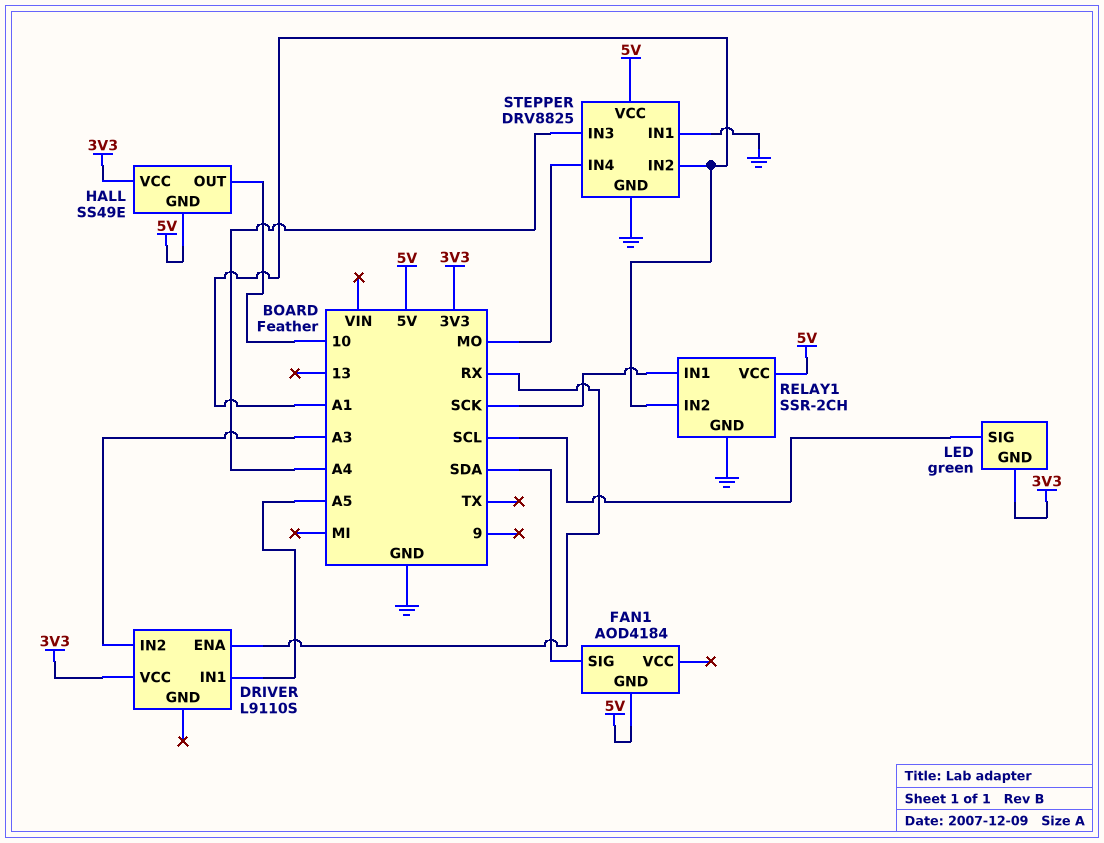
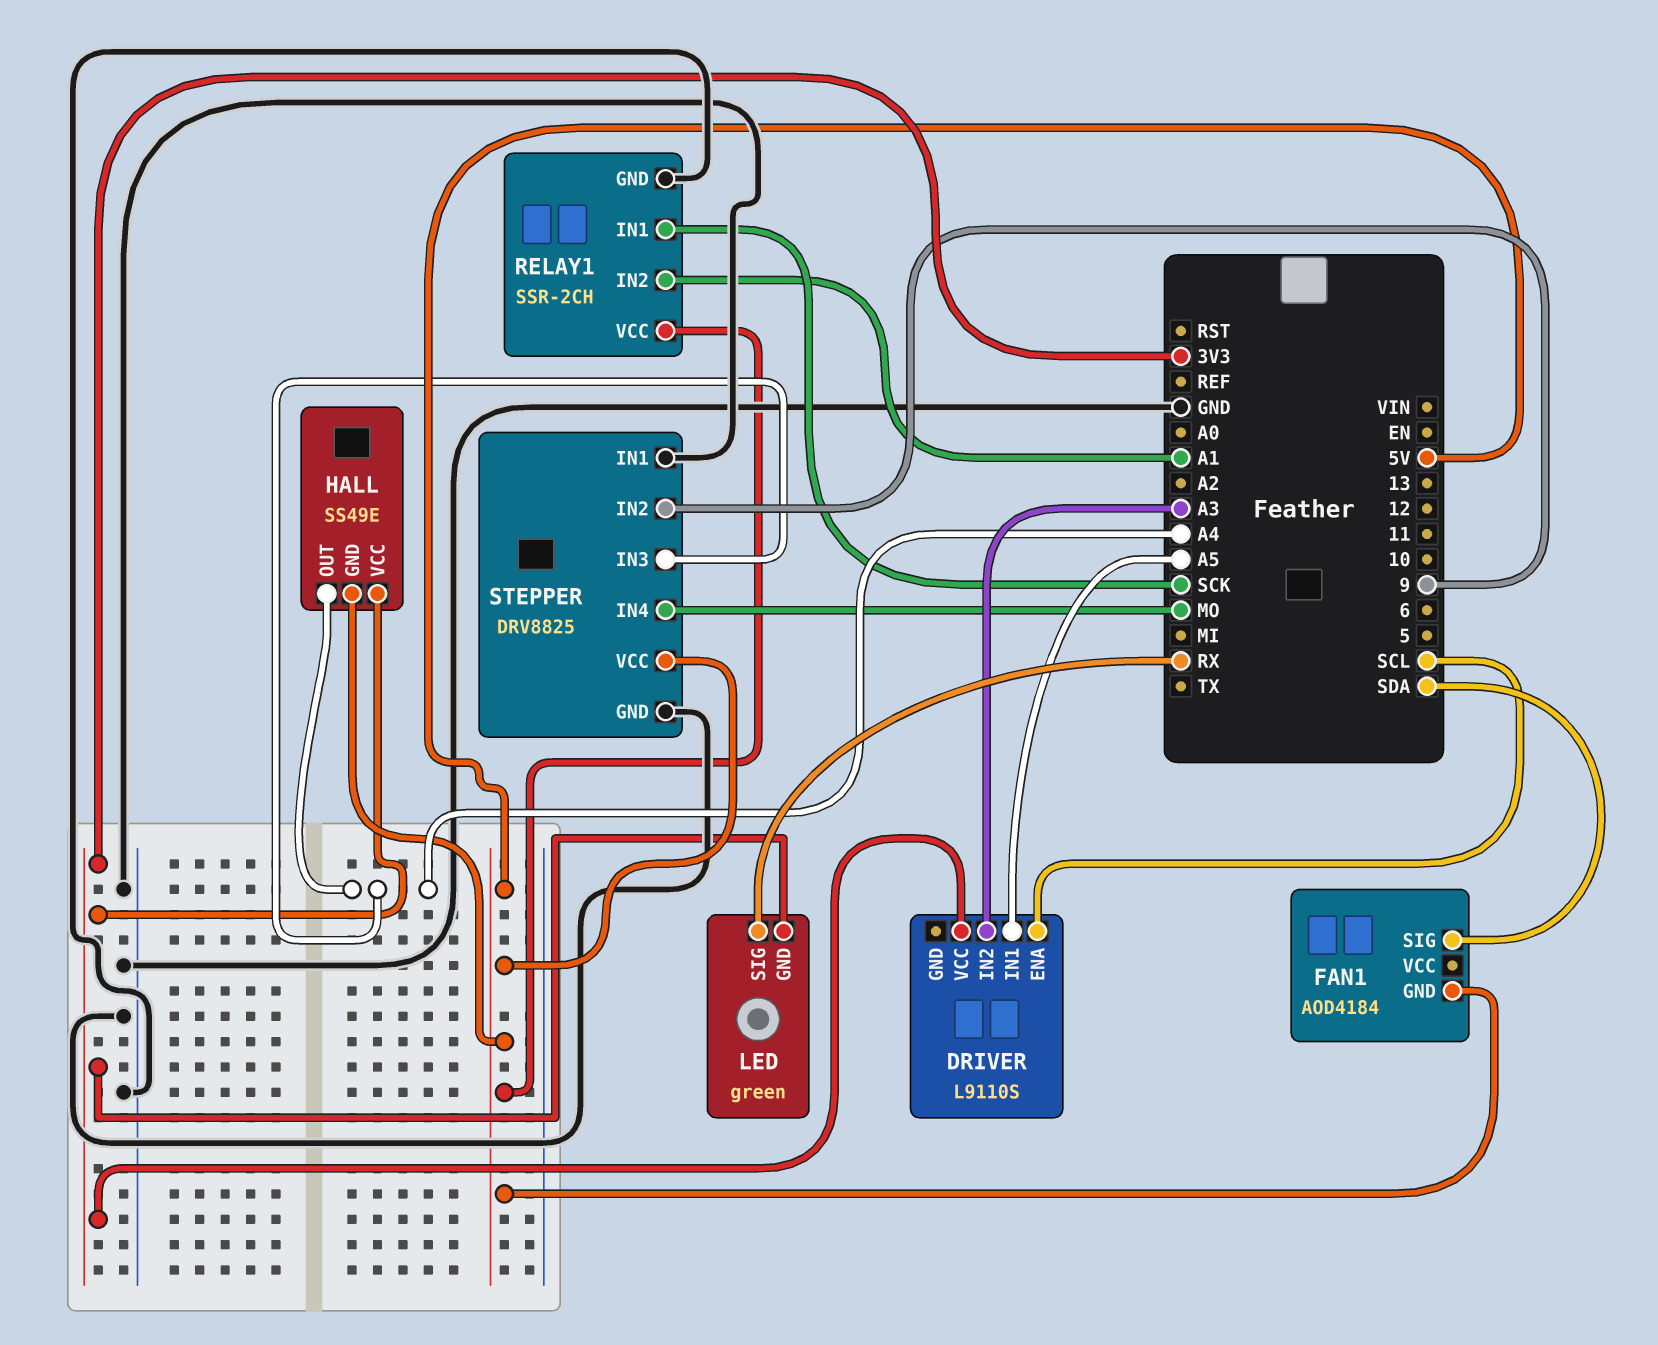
DRIVER pin ENA: RX -> SCL
HALL pin OUT: 10 -> A4
LED pin SIG: SCL -> RX
STEPPER pin IN2: A1 -> 9

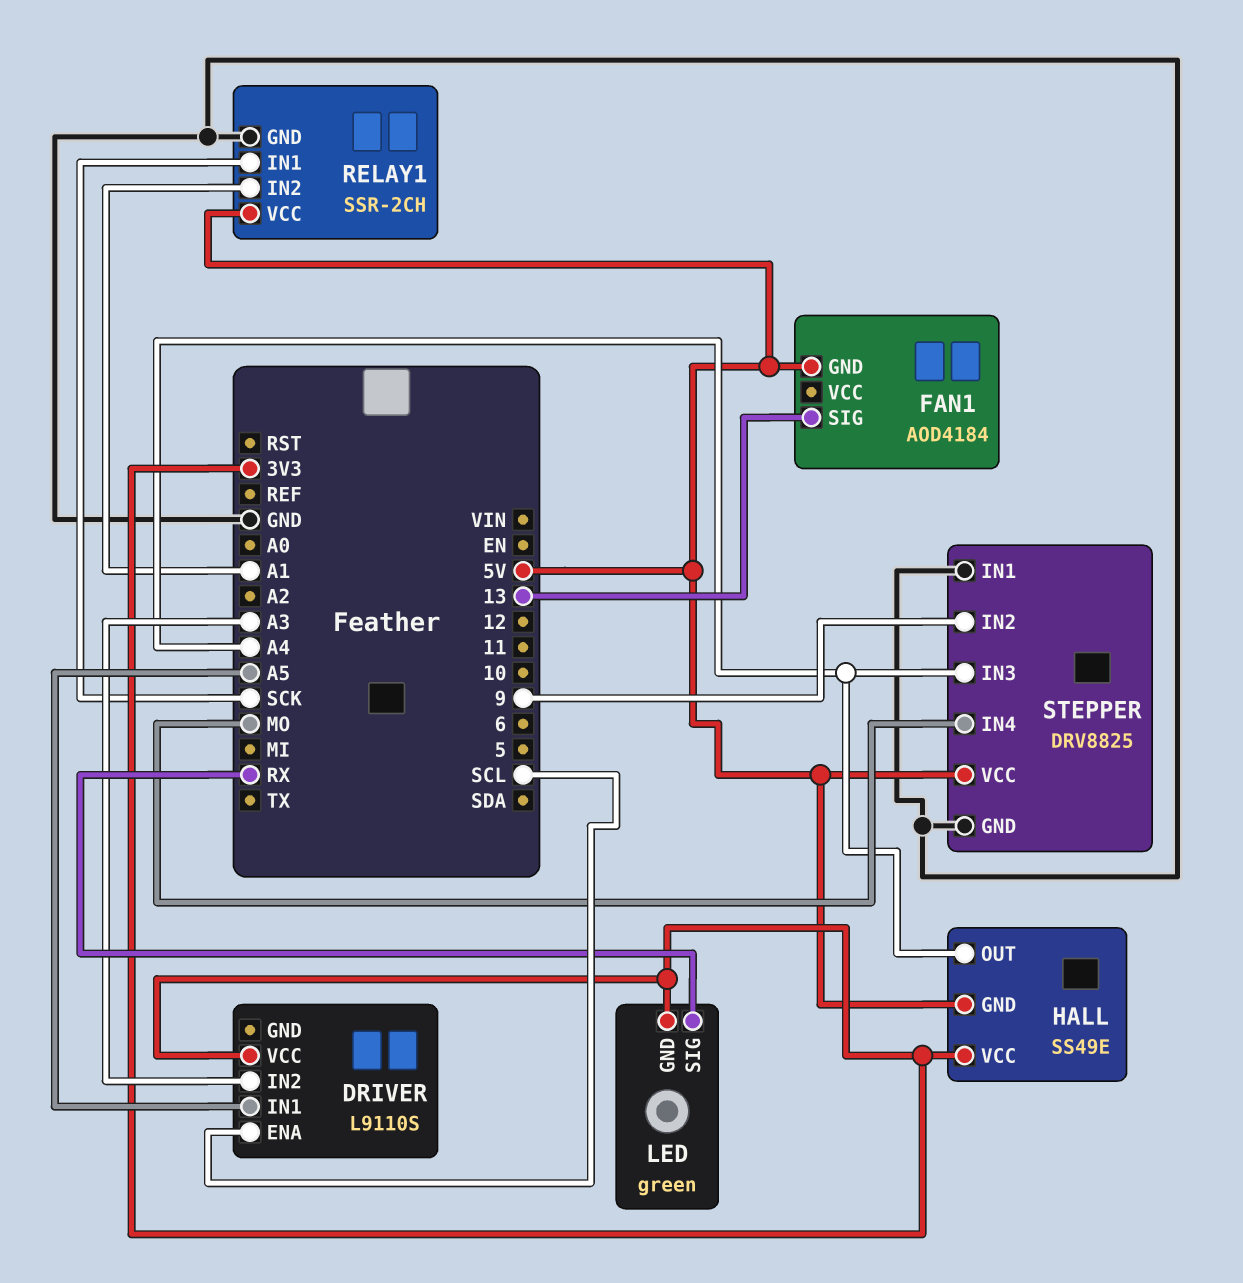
FAN1 pin SIG: SDA -> 13

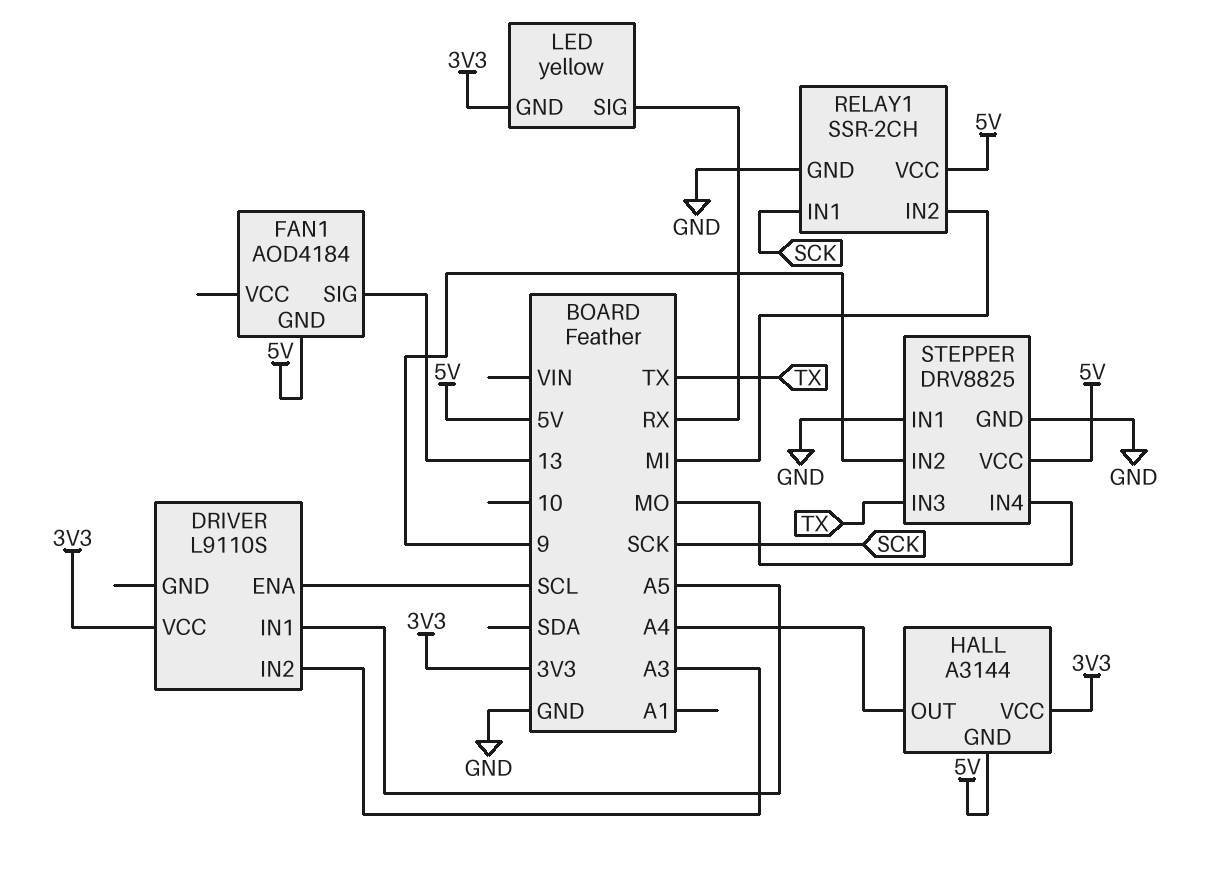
HALL: SS49E -> A3144
LED: green -> yellow
RELAY1 pin IN2: A1 -> MI
STEPPER pin IN3: A4 -> TX

